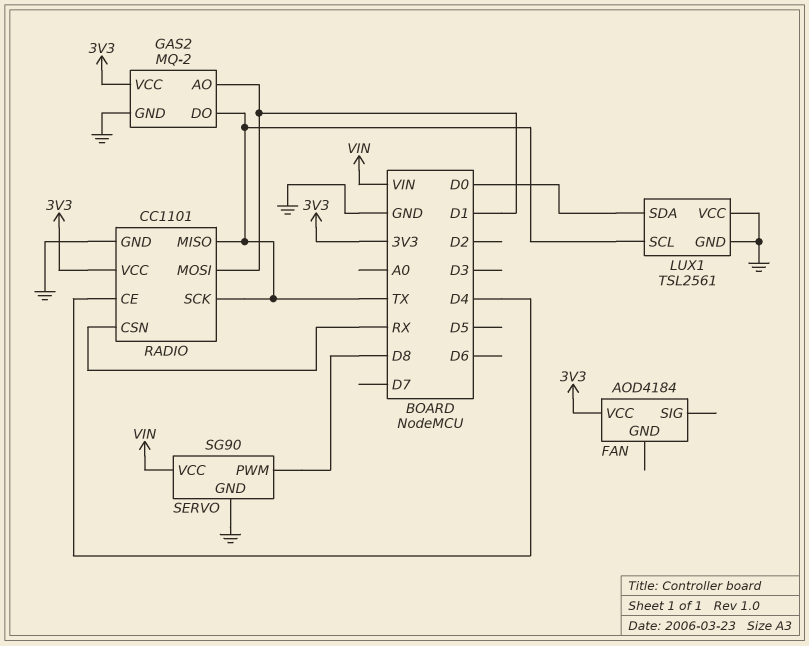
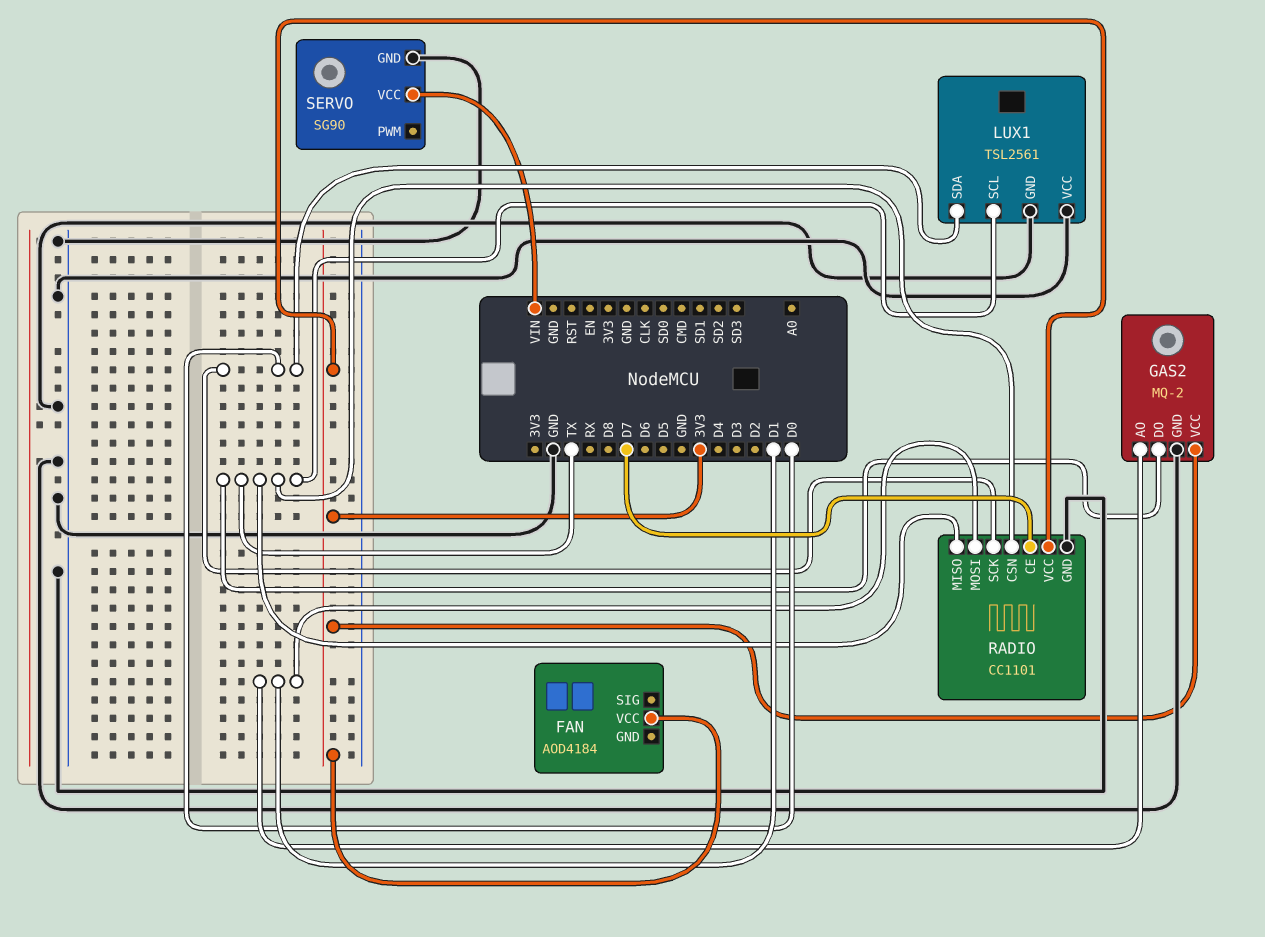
RADIO pin CE: D4 -> D7
RADIO pin CSN: RX -> TX
RADIO pin SCK: TX -> D0
SERVO pin PWM: D8 -> none

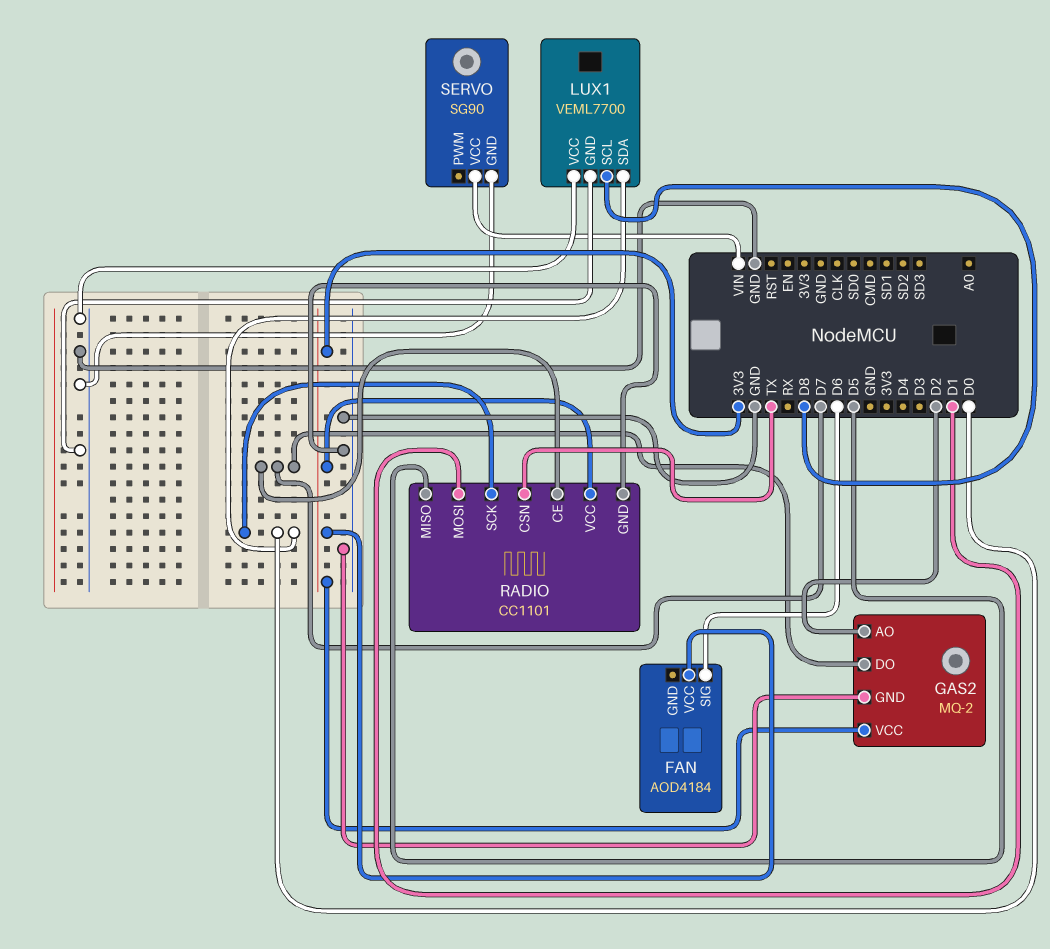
FAN pin SIG: none -> D6
GAS2 pin AO: D1 -> D2
GAS2 pin DO: TX -> D7
LUX1: TSL2561 -> VEML7700
LUX1 pin SCL: TX -> D8
RADIO pin MISO: TX -> D5

